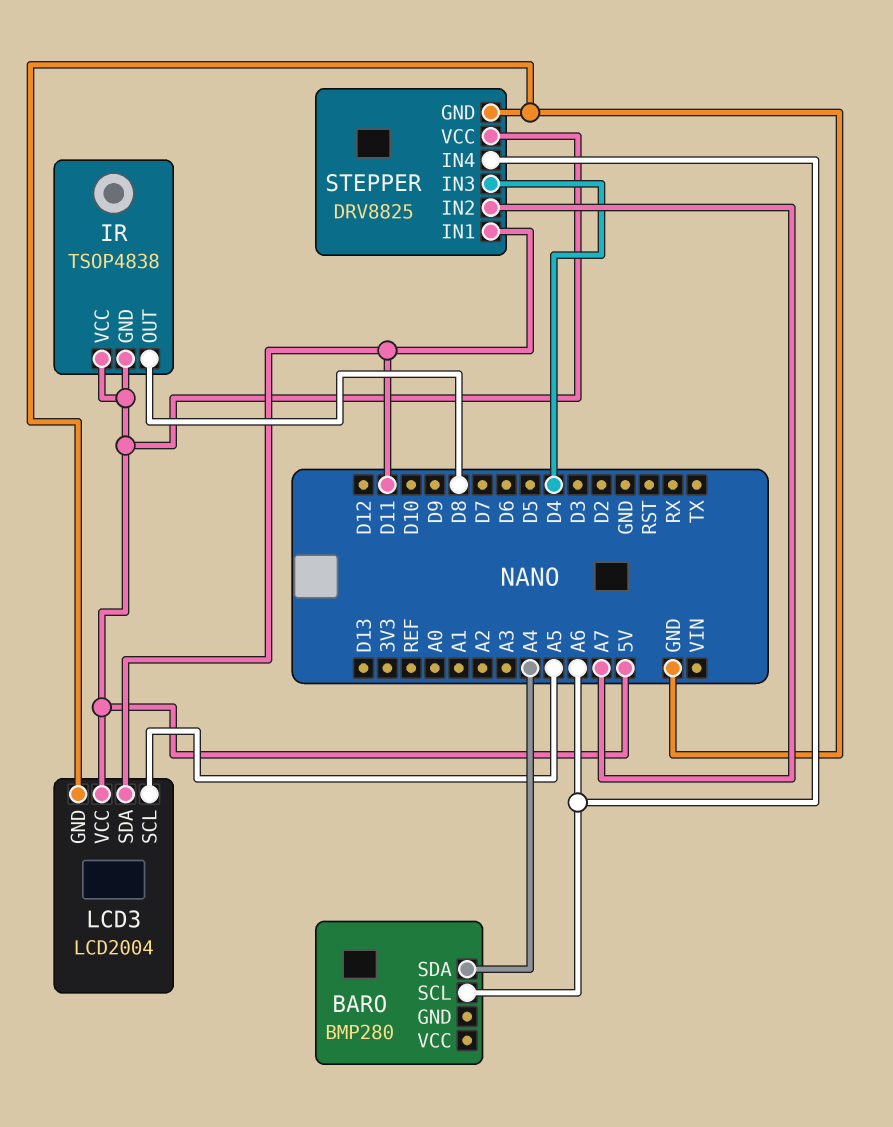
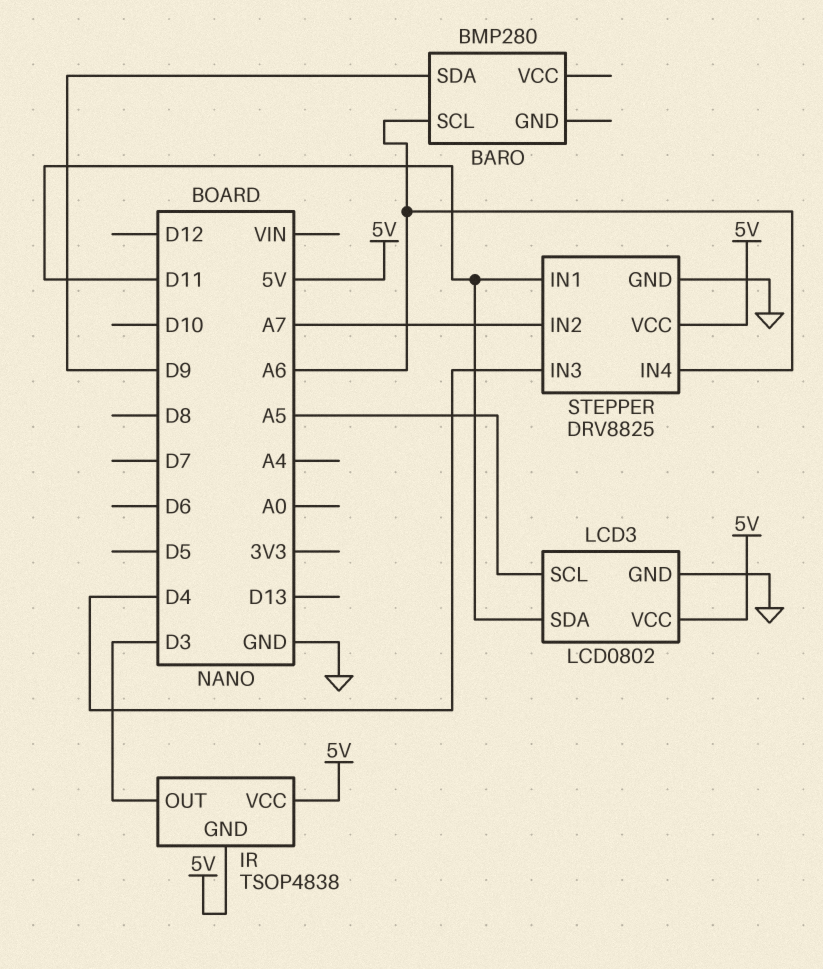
BARO pin SDA: A4 -> D9
IR pin OUT: D8 -> D3
LCD3: LCD2004 -> LCD0802

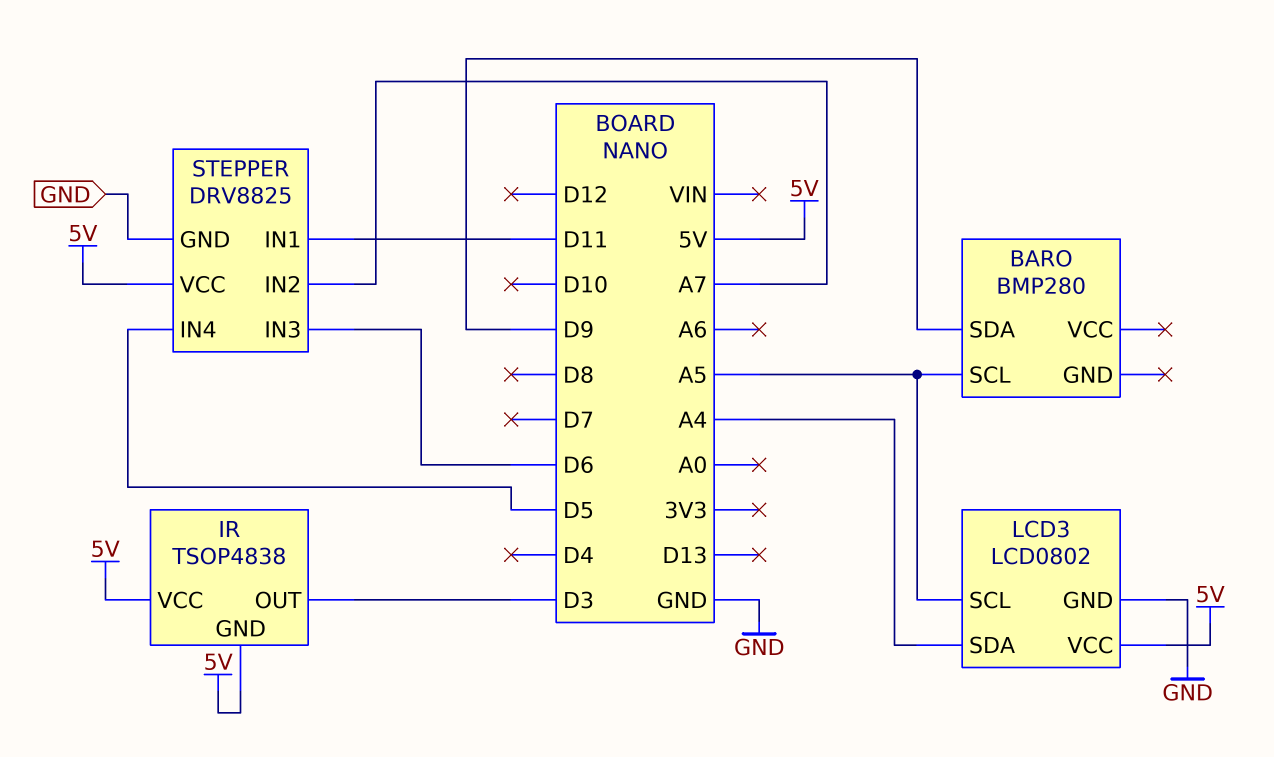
BARO pin SCL: A6 -> A5
LCD3 pin SDA: D11 -> A4
STEPPER pin IN3: D4 -> D6
STEPPER pin IN4: A6 -> D5

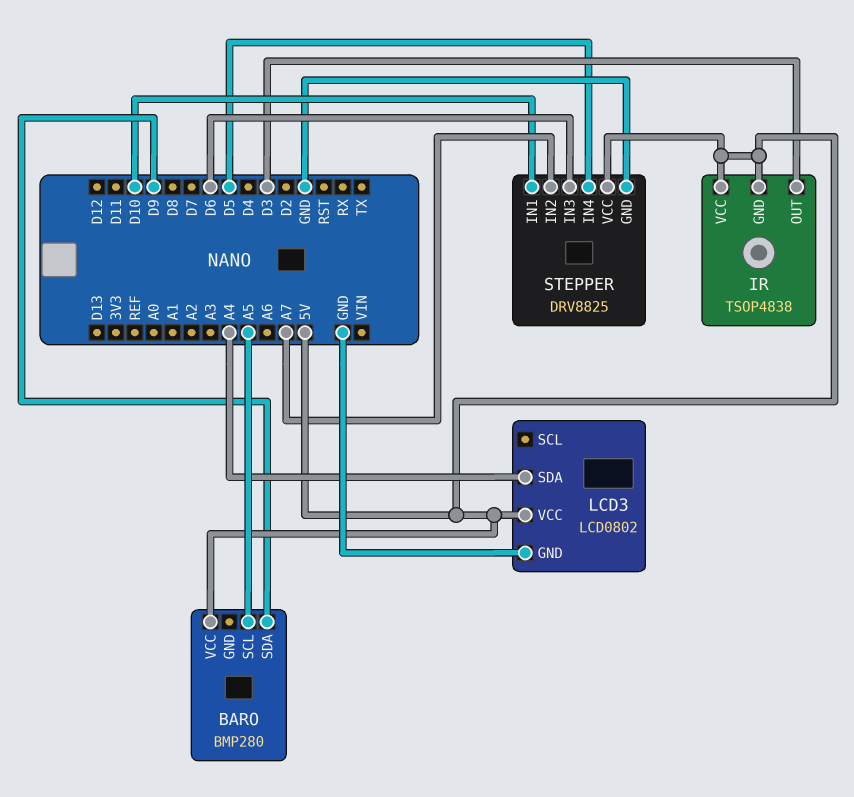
BARO pin VCC: none -> 5V
LCD3 pin SCL: A5 -> none
STEPPER pin IN1: D11 -> D10

